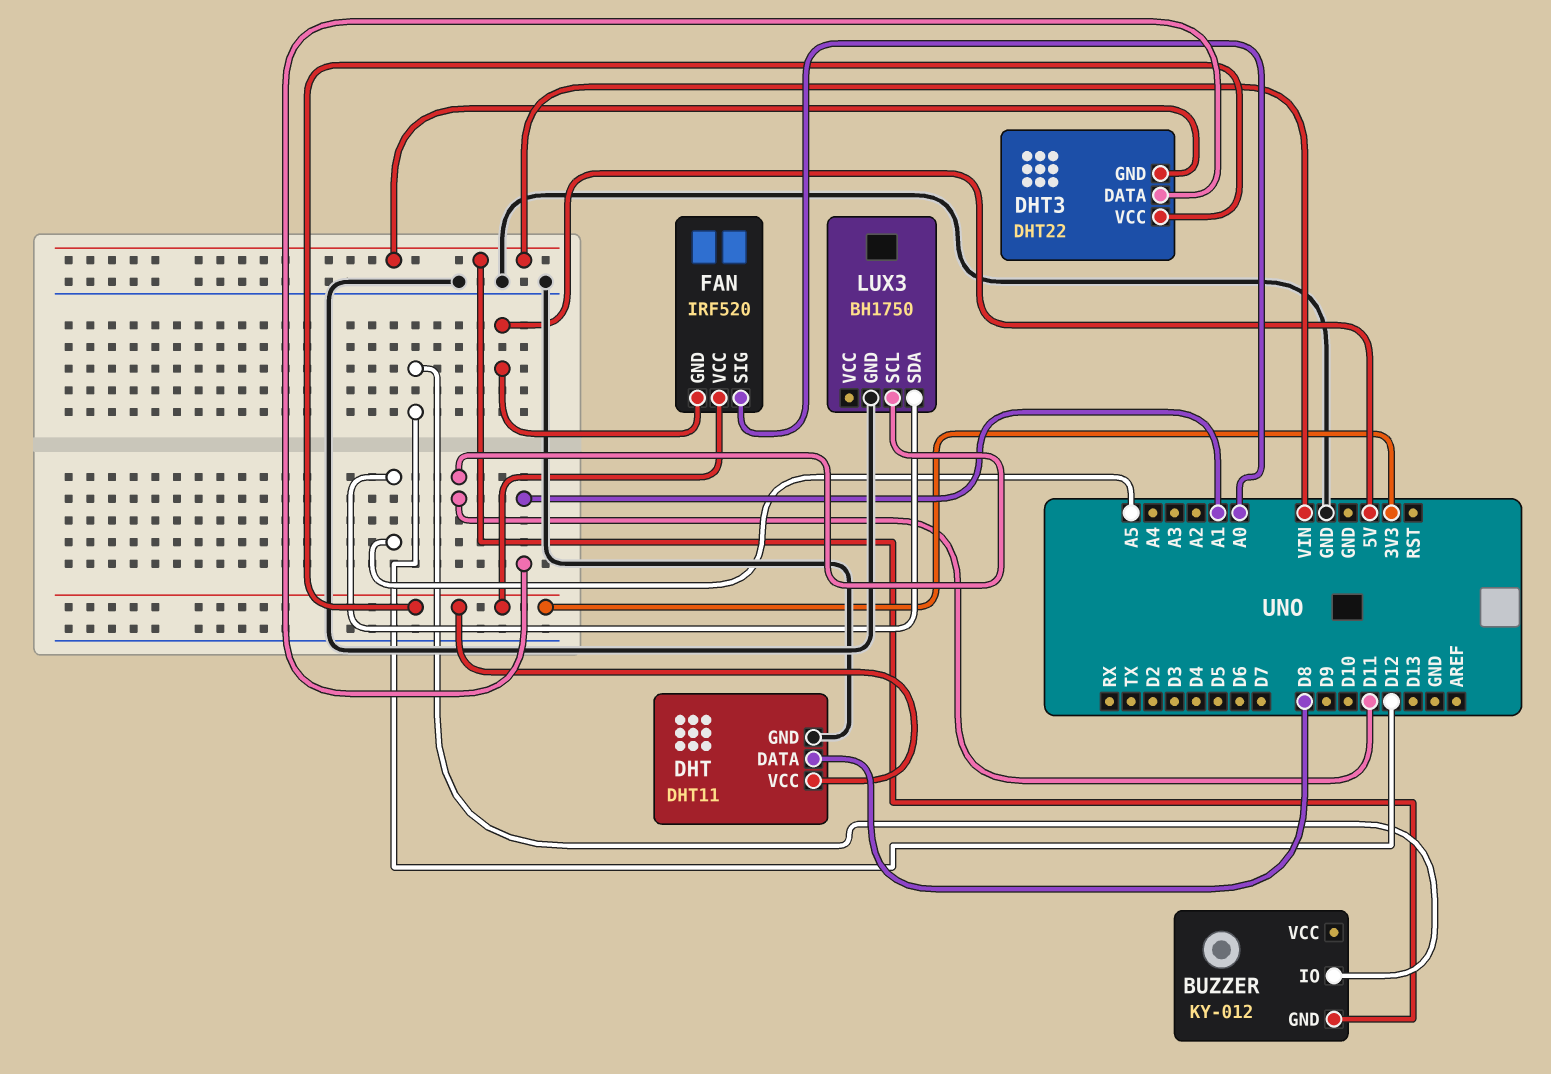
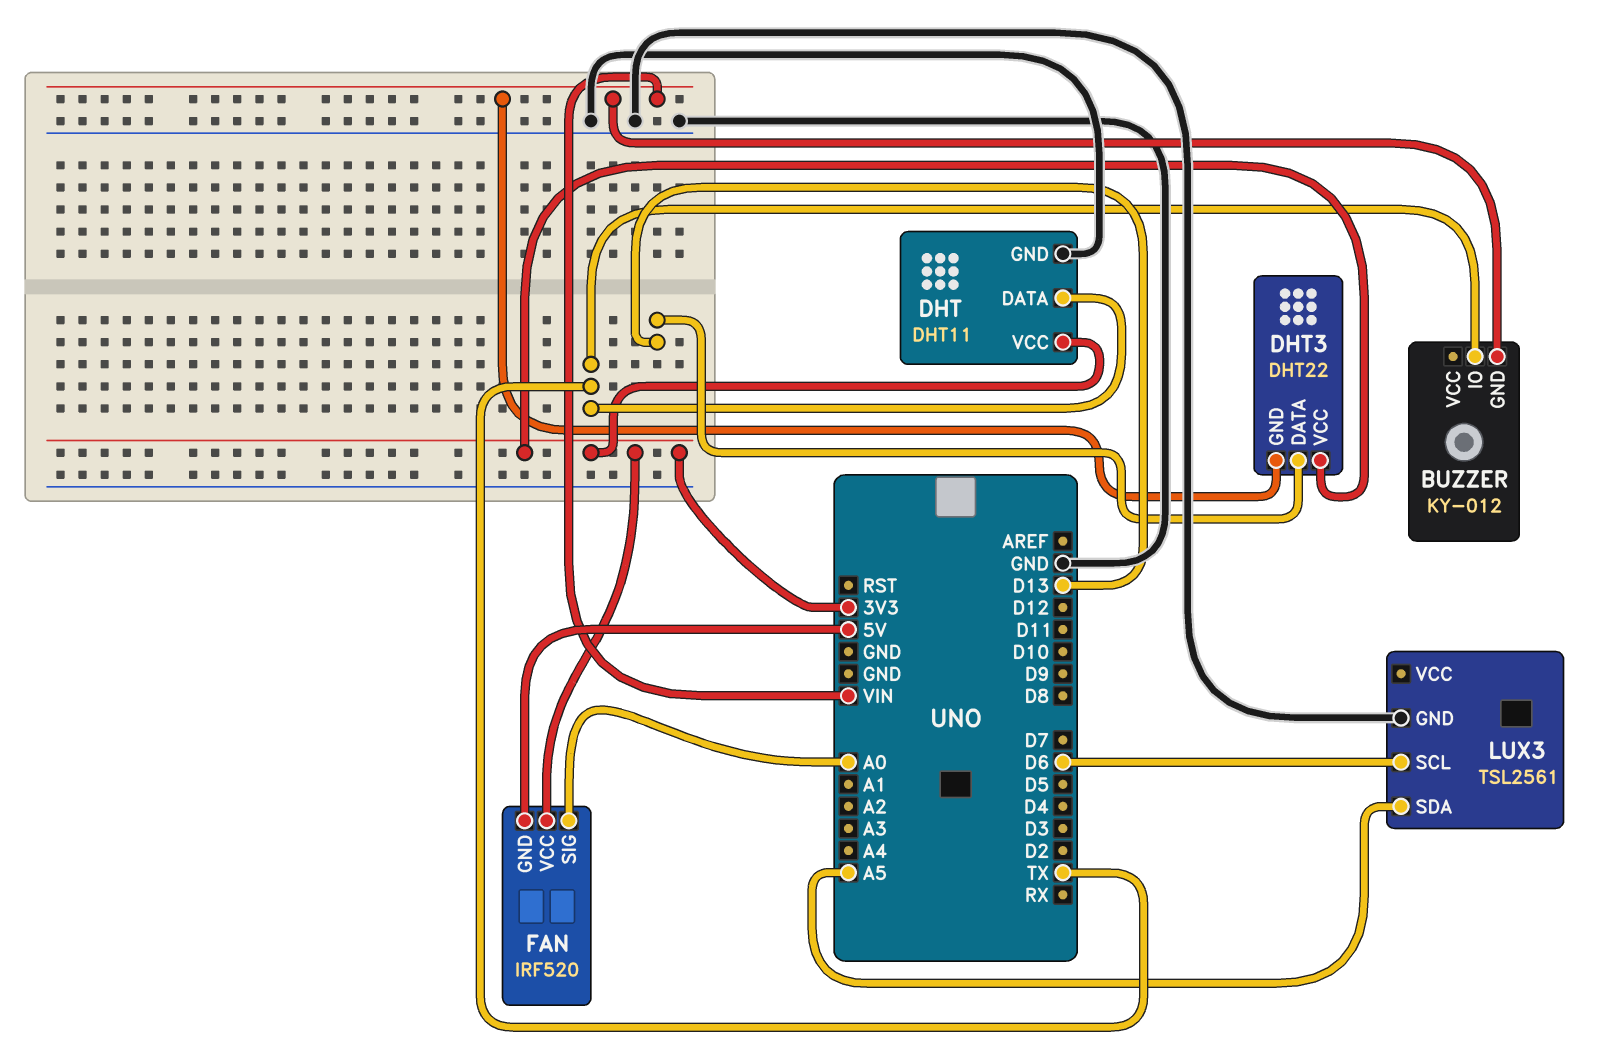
BUZZER pin IO: D12 -> TX
DHT pin DATA: D8 -> TX
DHT3 pin DATA: A1 -> D13
LUX3: BH1750 -> TSL2561
LUX3 pin SCL: D11 -> D6

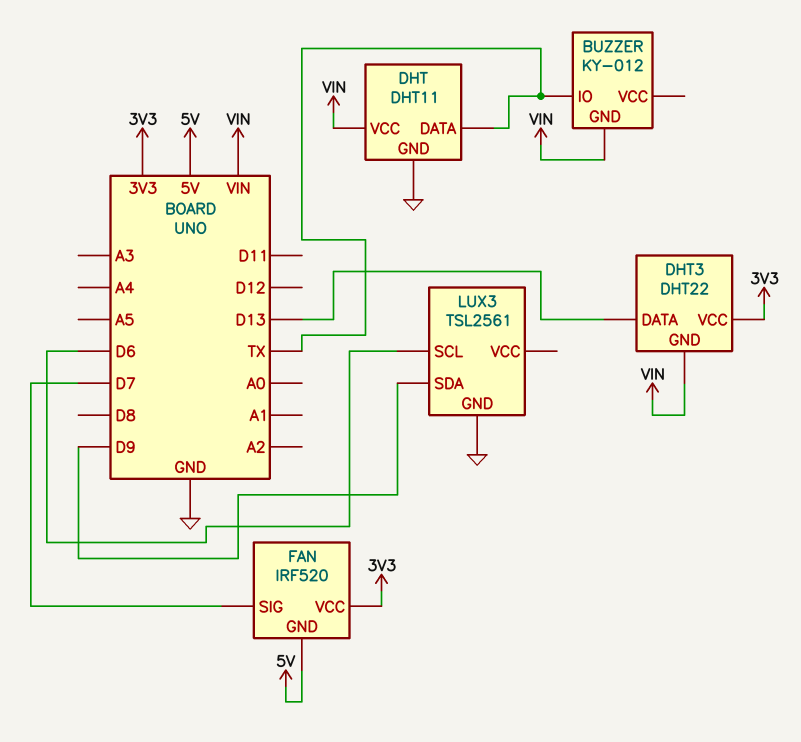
DHT pin VCC: 3V3 -> VIN
FAN pin SIG: A0 -> D7
LUX3 pin SDA: A5 -> D9

